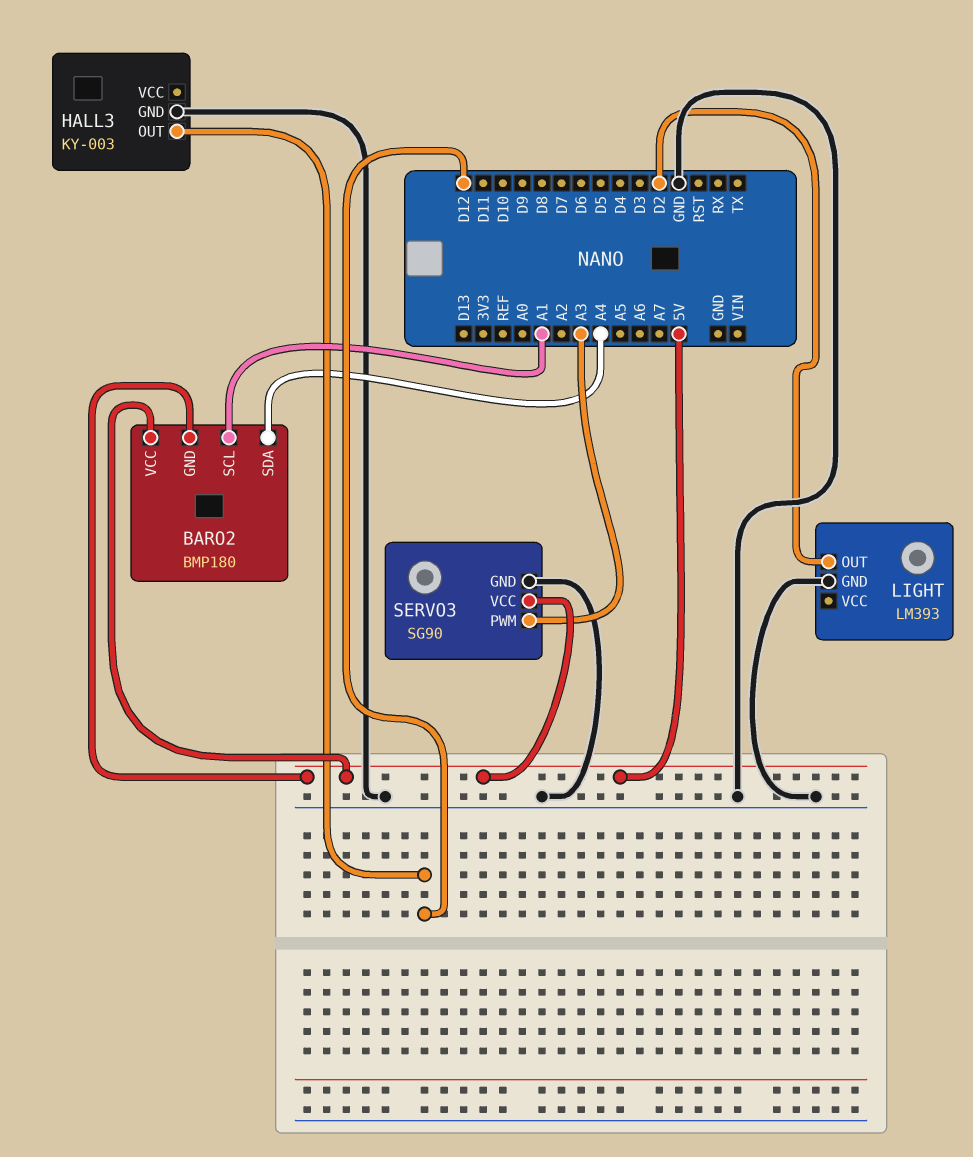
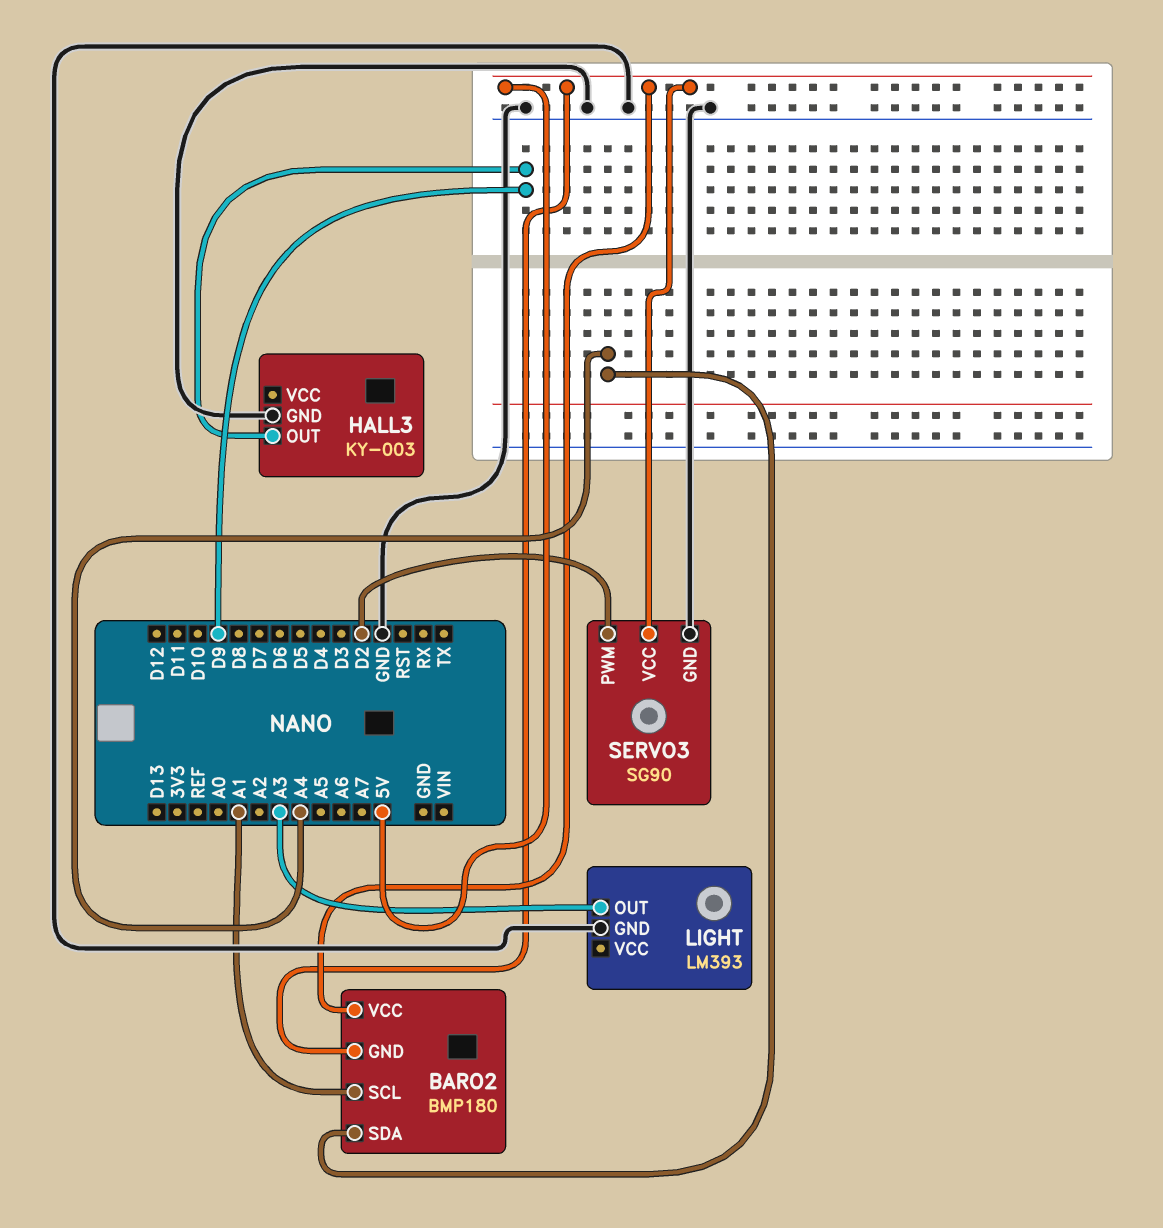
HALL3 pin OUT: D12 -> D9
LIGHT pin OUT: D2 -> A3
SERVO3 pin PWM: A3 -> D2

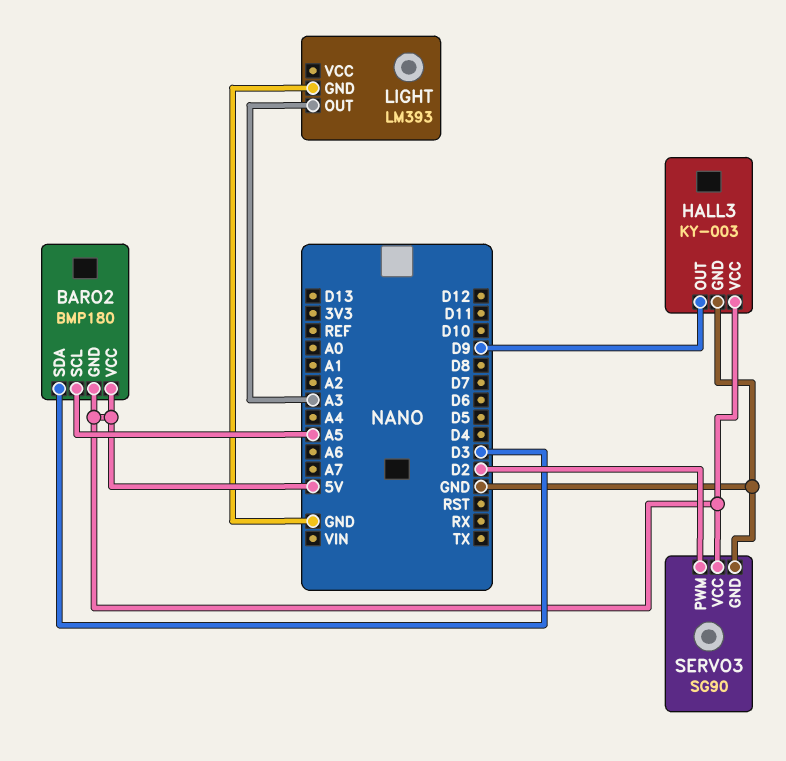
BARO2 pin SCL: A1 -> A5
BARO2 pin SDA: A4 -> D3
HALL3 pin VCC: none -> 5V

